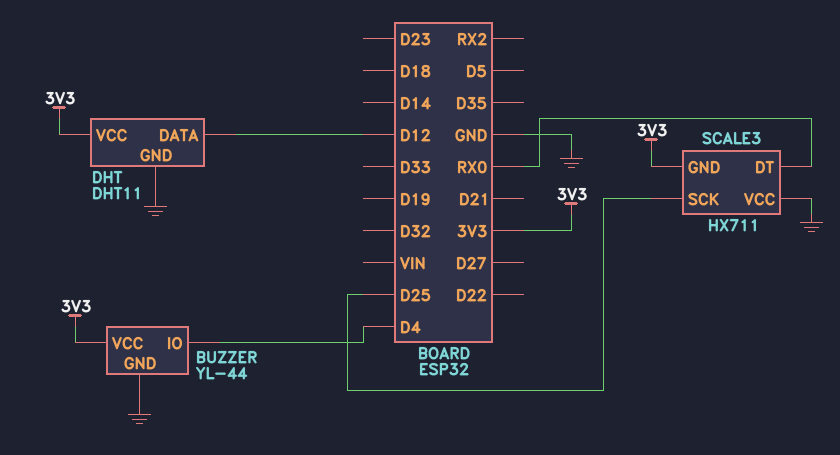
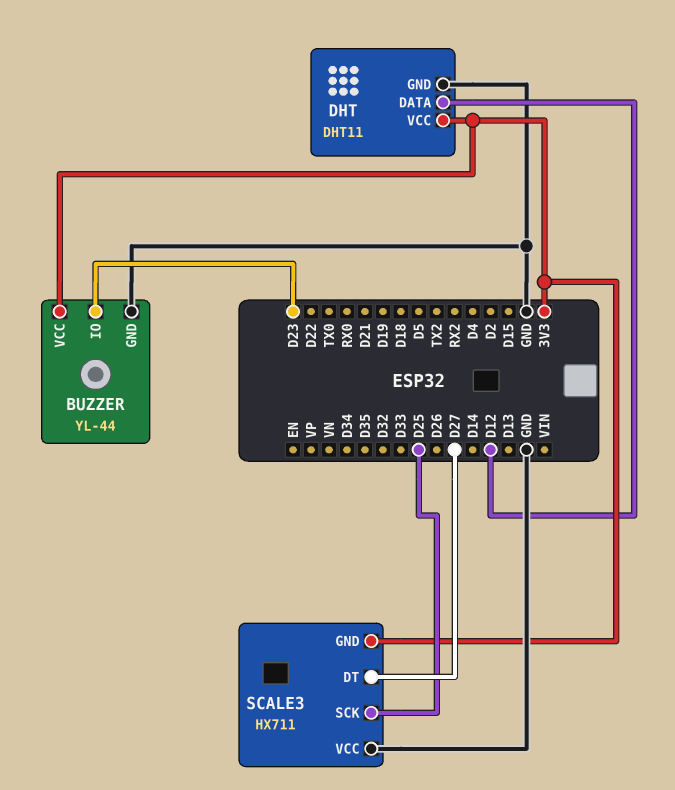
BUZZER pin IO: D4 -> D23
SCALE3 pin DT: RX0 -> D27

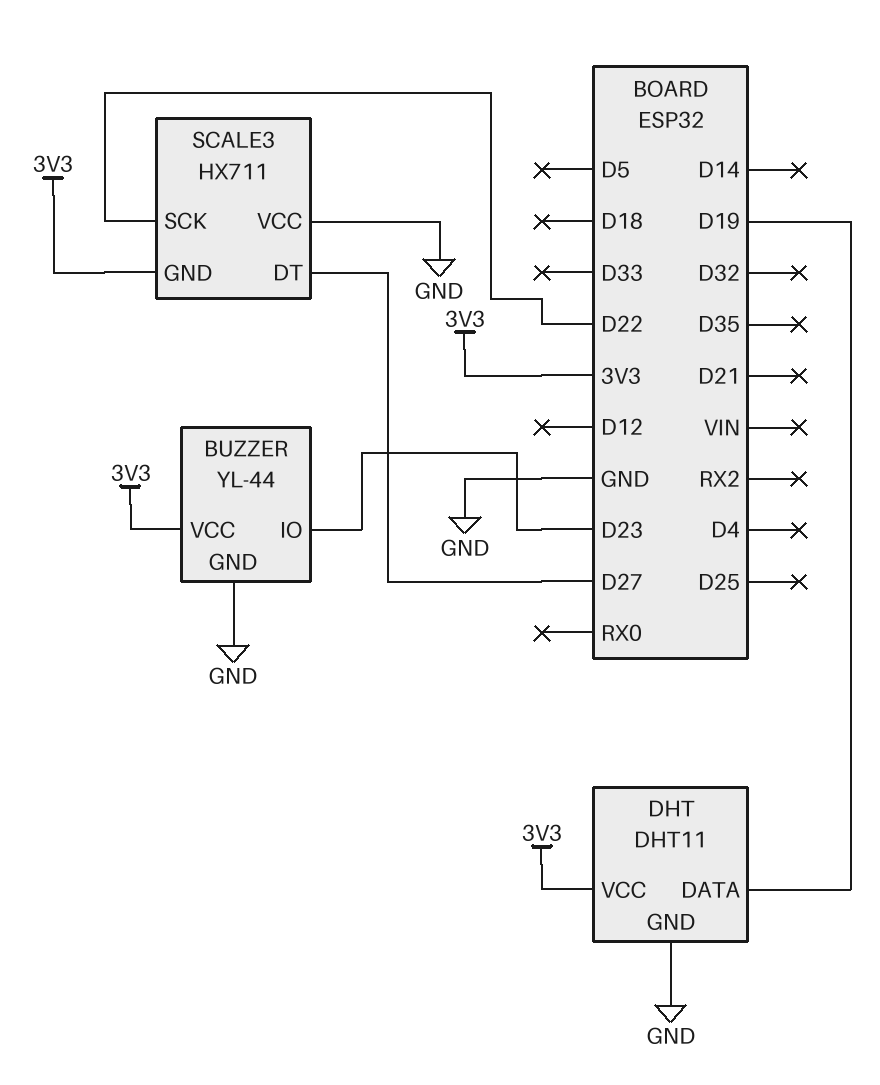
DHT pin DATA: D12 -> D19
SCALE3 pin SCK: D25 -> D22

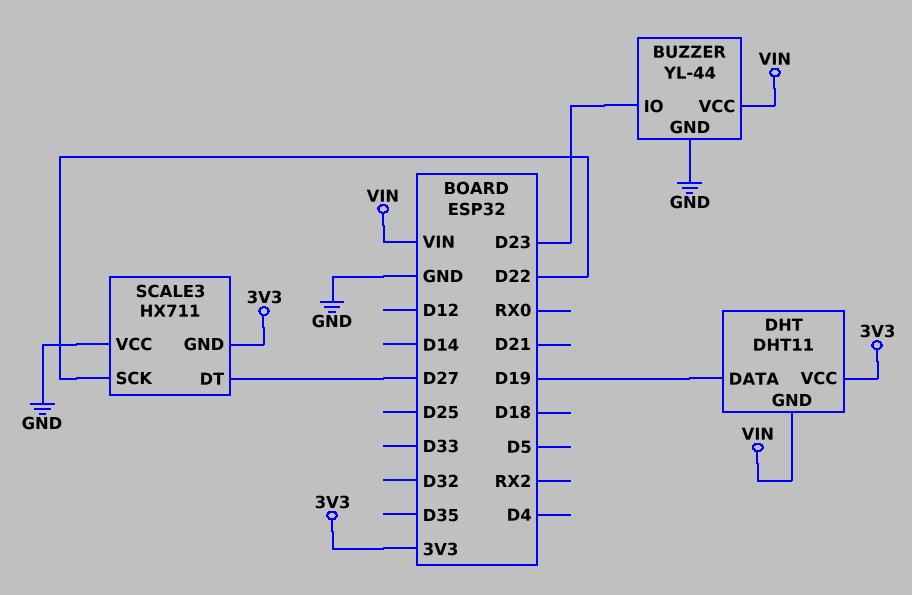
BUZZER pin VCC: 3V3 -> VIN
DHT pin GND: GND -> VIN

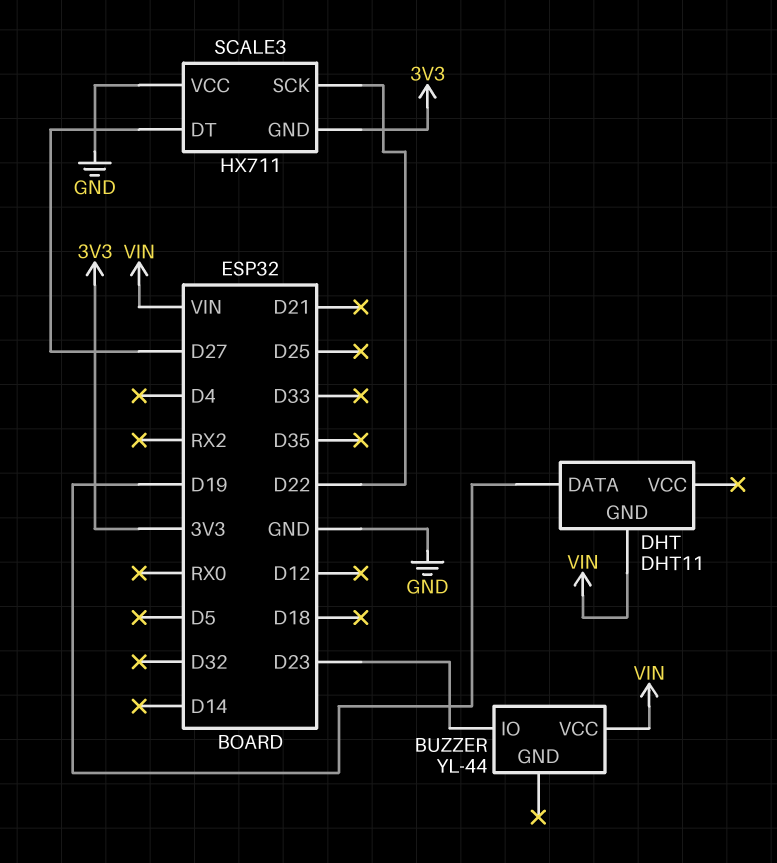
BUZZER pin GND: GND -> none
DHT pin VCC: 3V3 -> none

